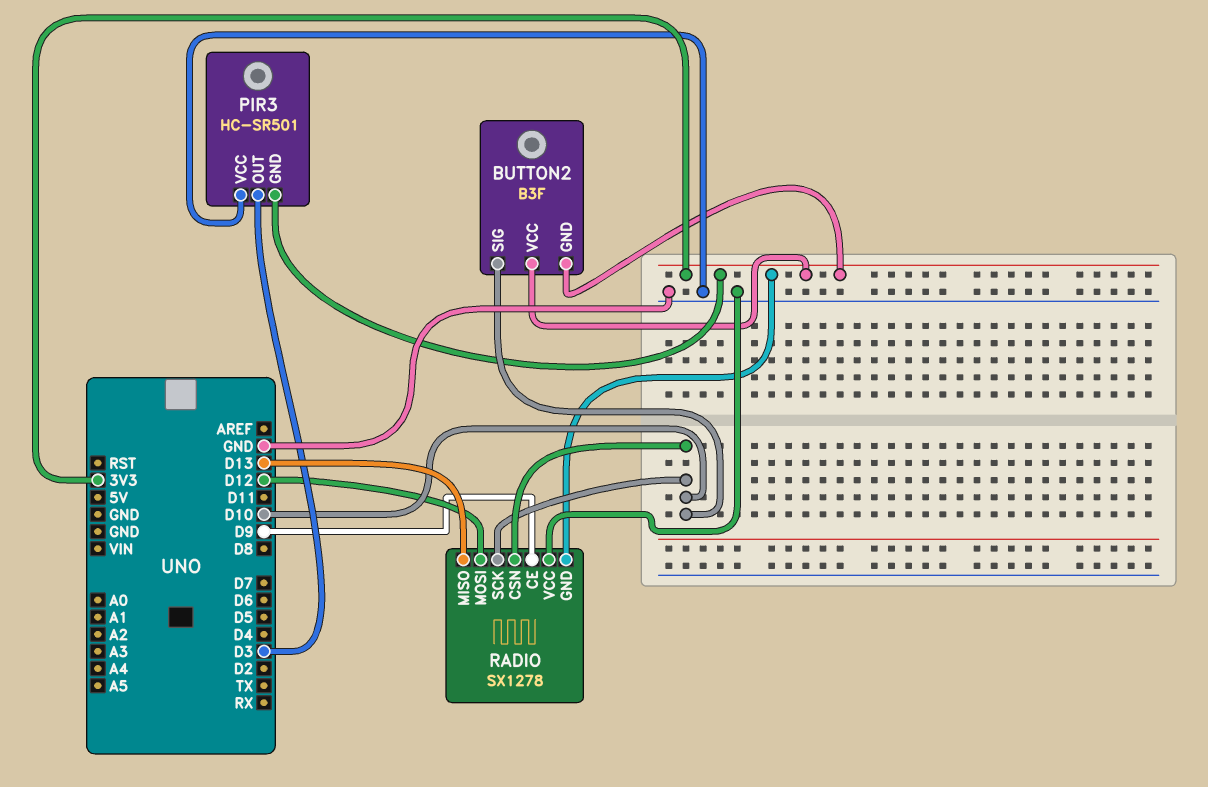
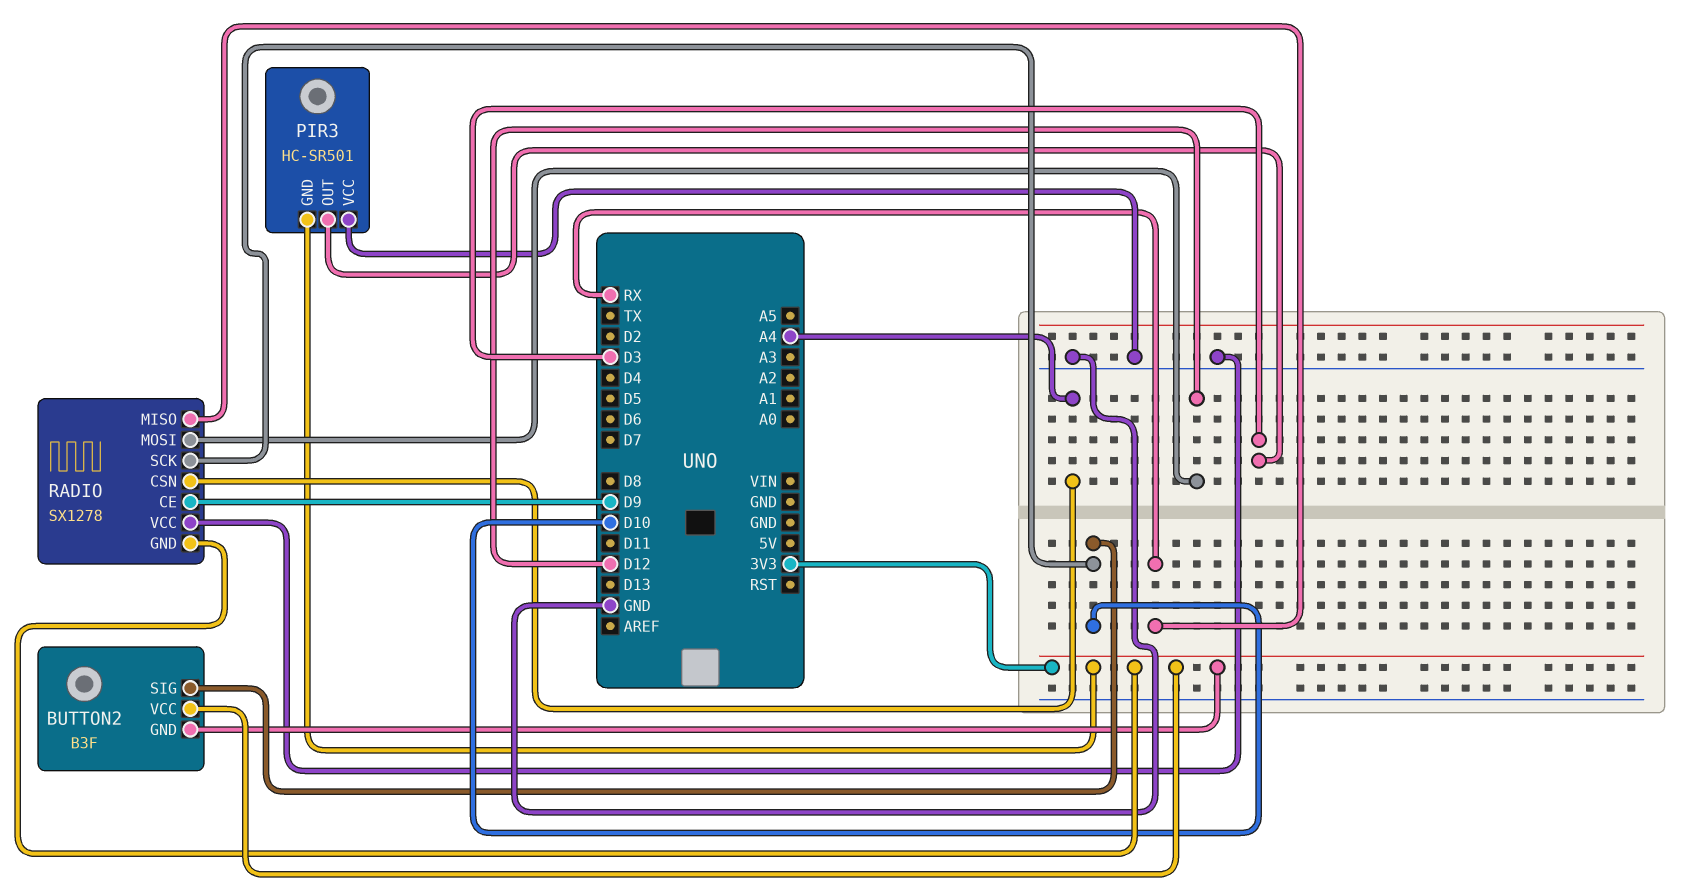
RADIO pin CSN: D10 -> A4
RADIO pin MISO: D13 -> RX

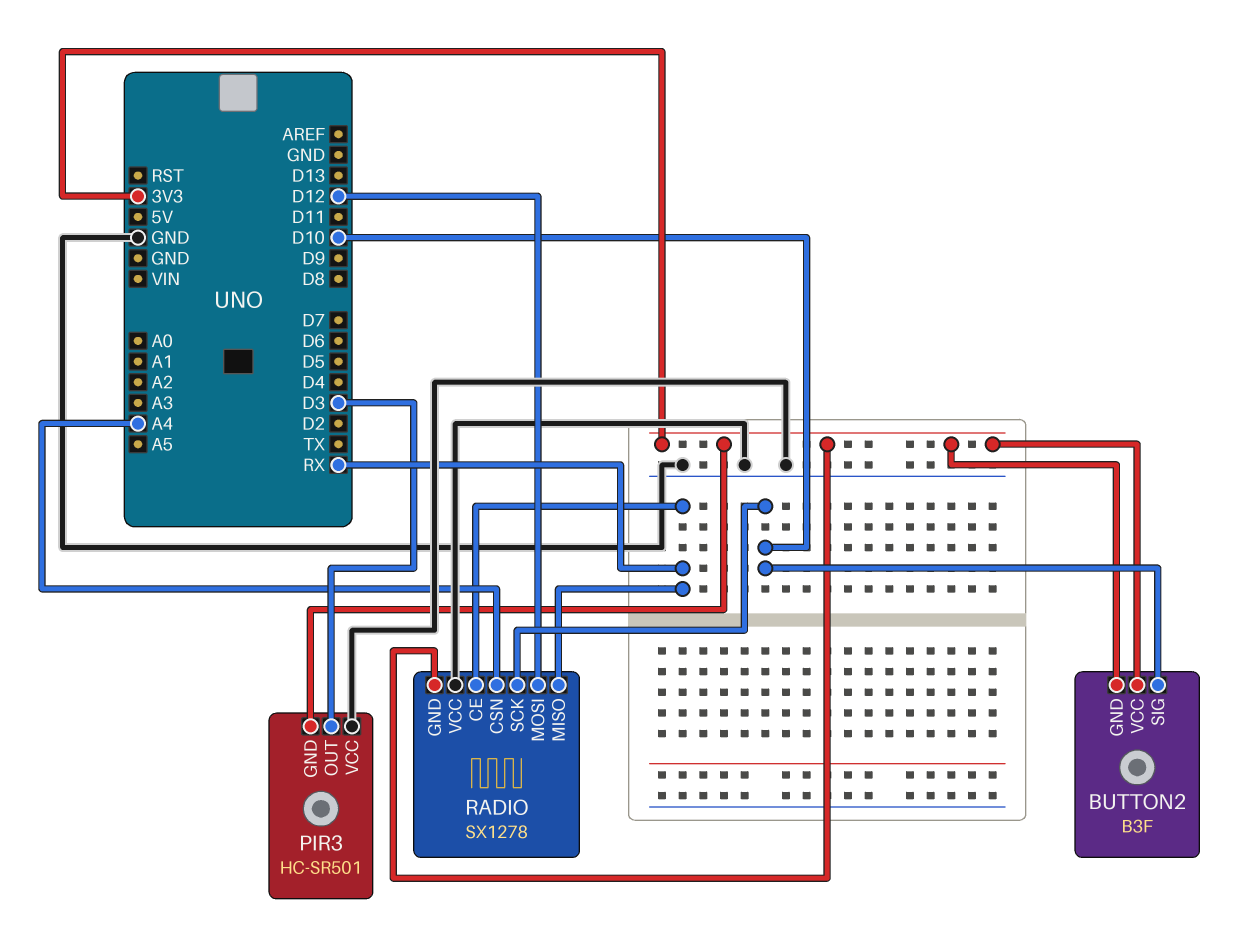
RADIO pin CE: D9 -> RX

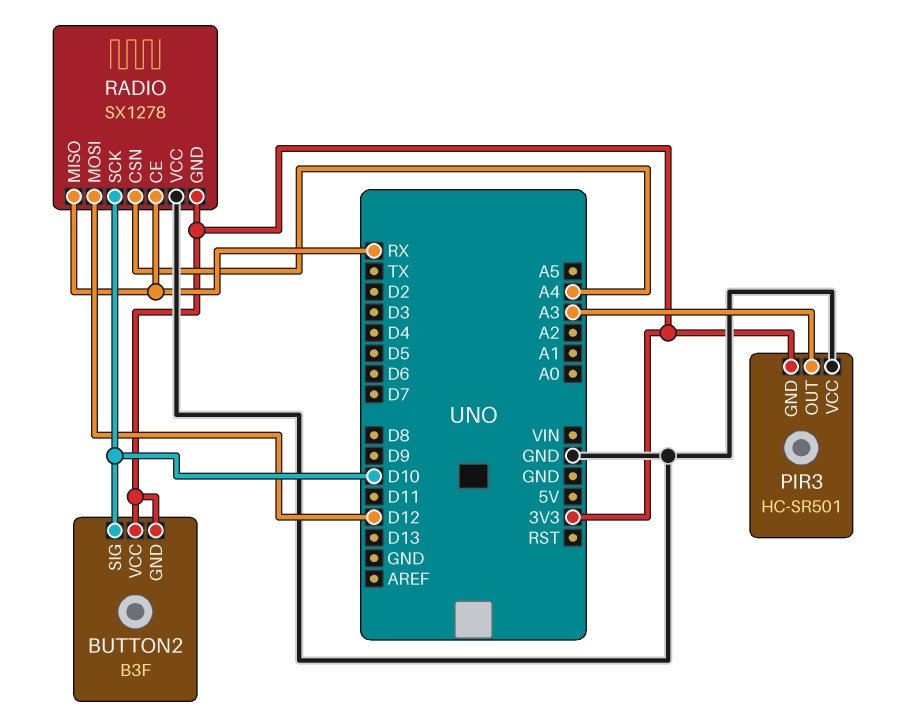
PIR3 pin OUT: D3 -> A3

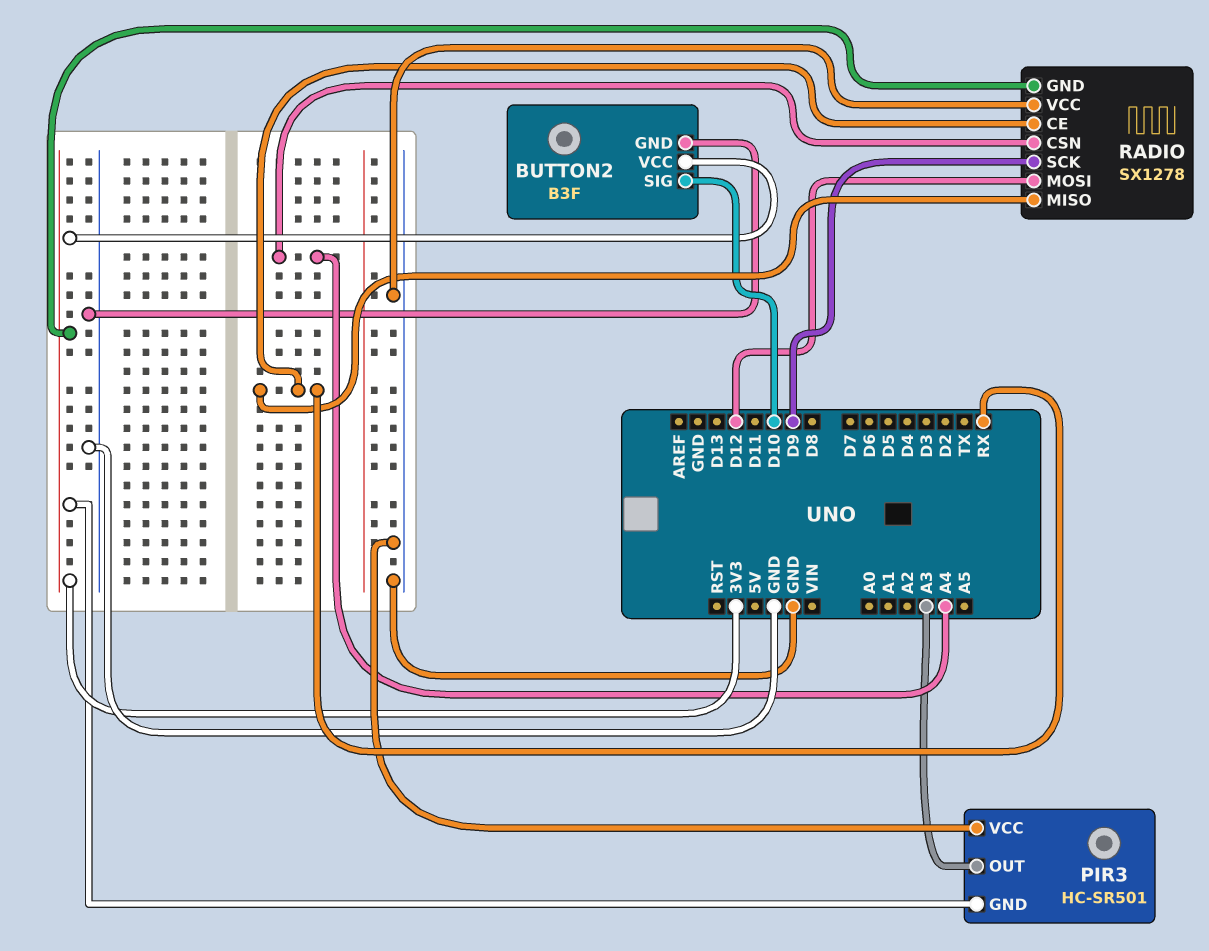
BUTTON2 pin GND: 3V3 -> GND
RADIO pin SCK: D10 -> D9

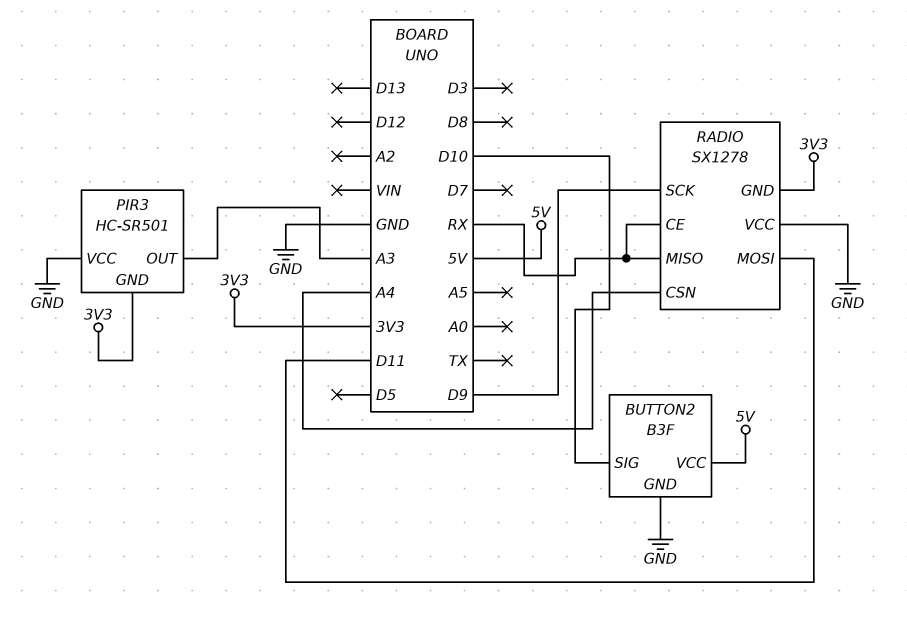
BUTTON2 pin VCC: 3V3 -> 5V
RADIO pin MOSI: D12 -> D11

